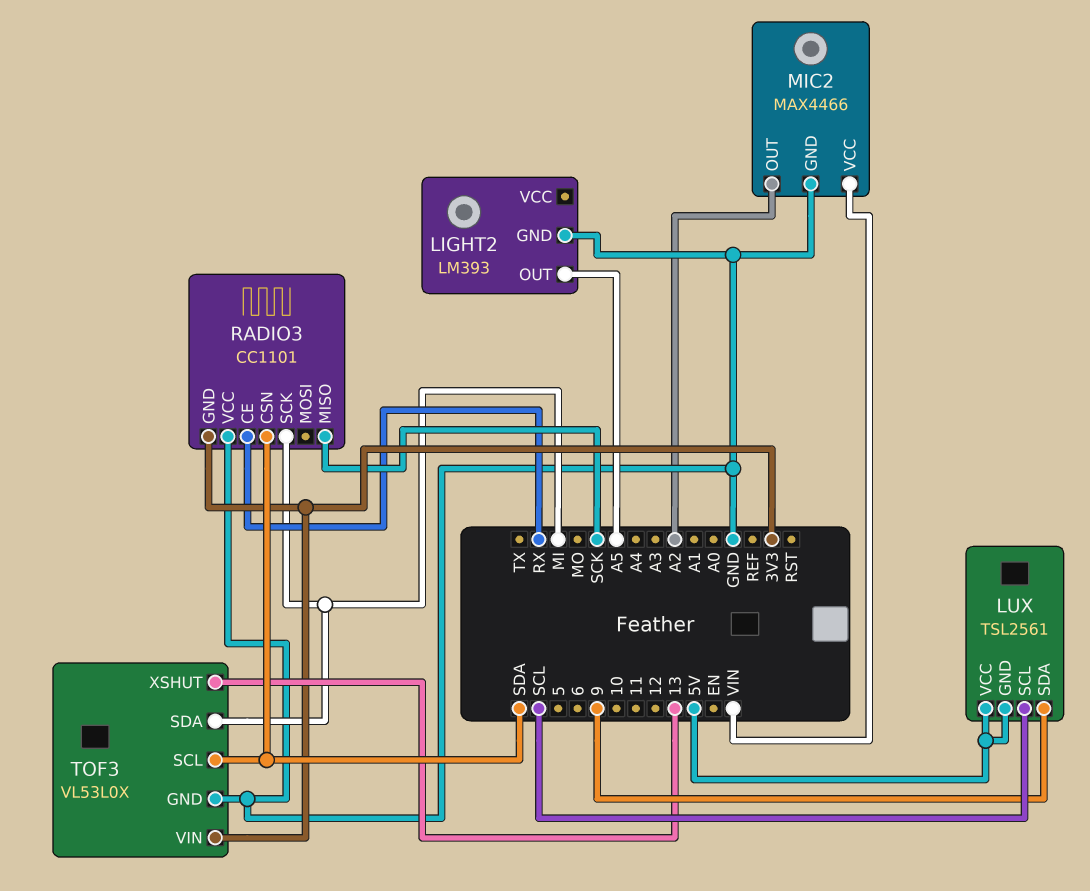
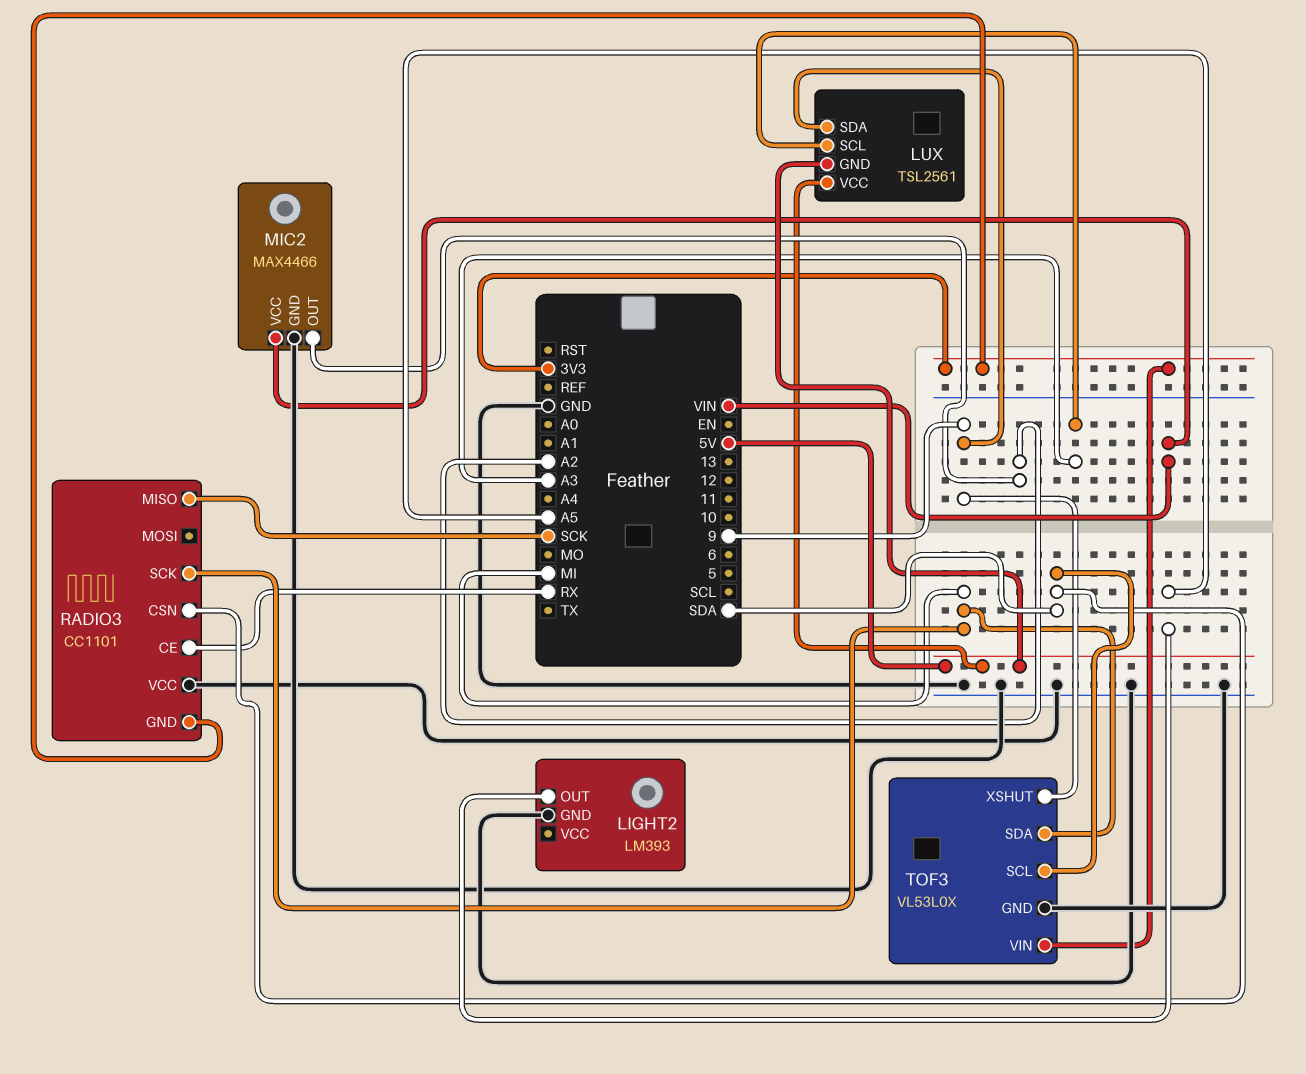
LUX pin SCL: SCL -> A3
TOF3 pin XSHUT: 13 -> 9

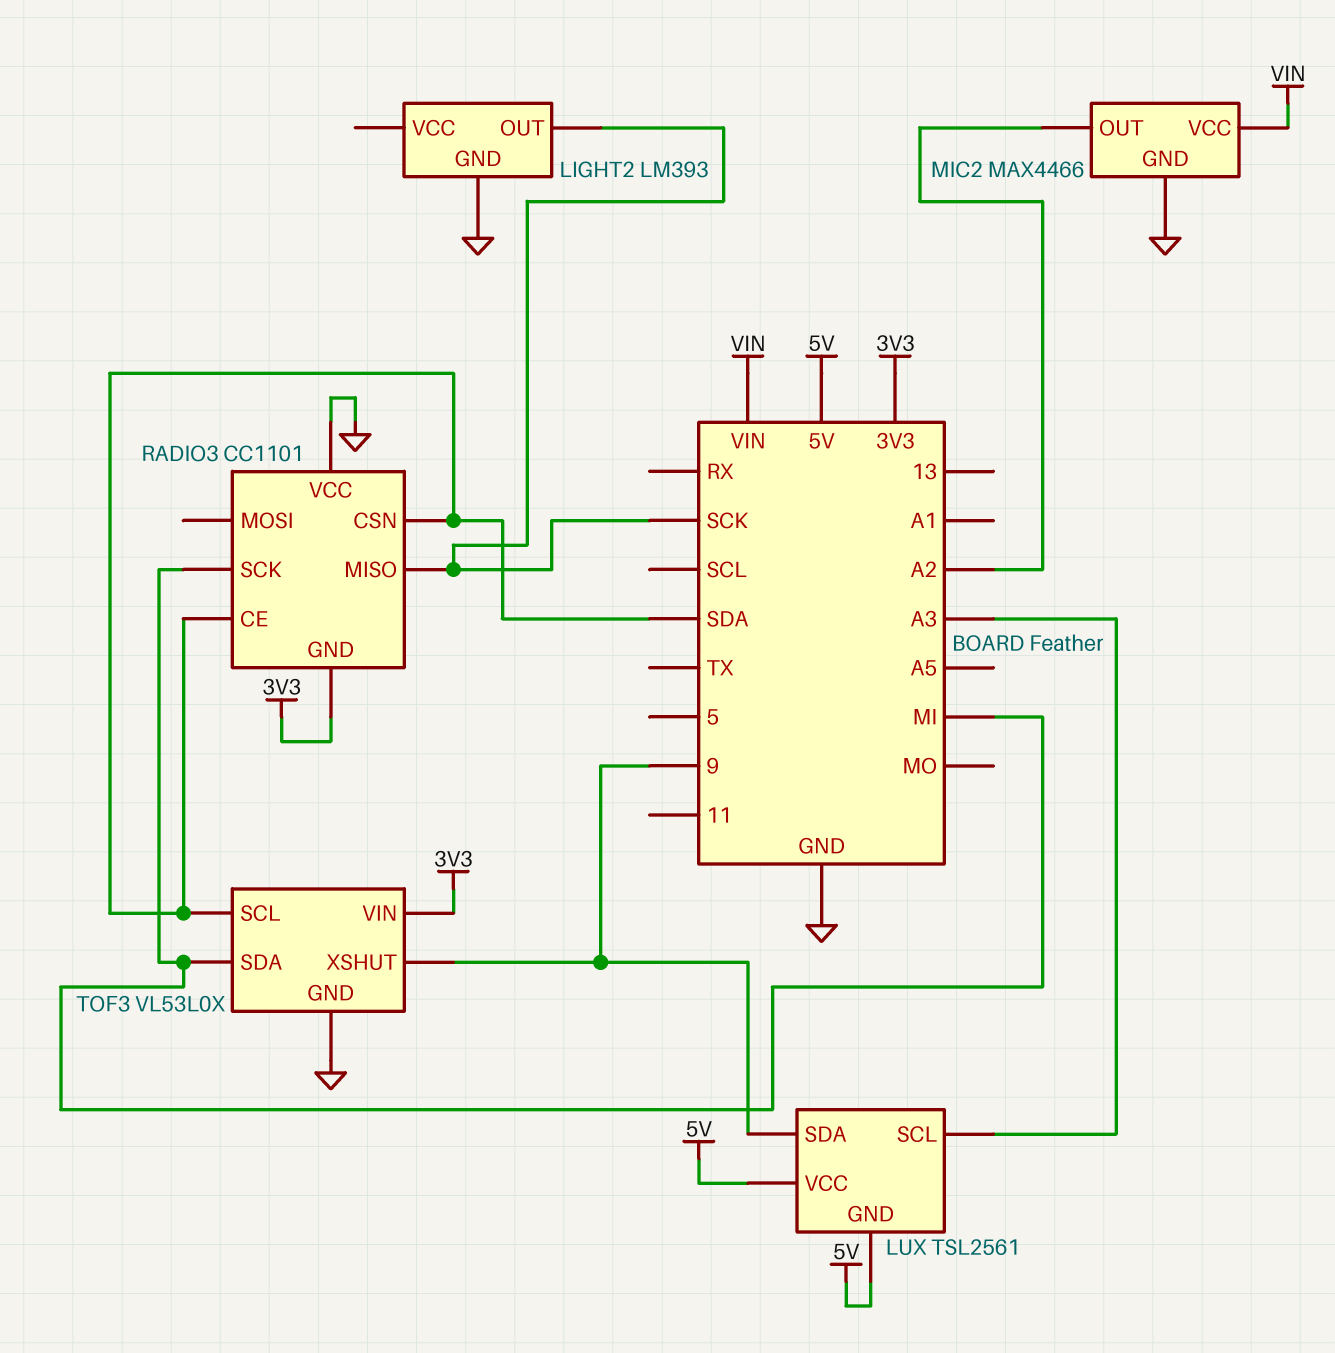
LIGHT2 pin OUT: A5 -> SCK
RADIO3 pin CE: RX -> SDA

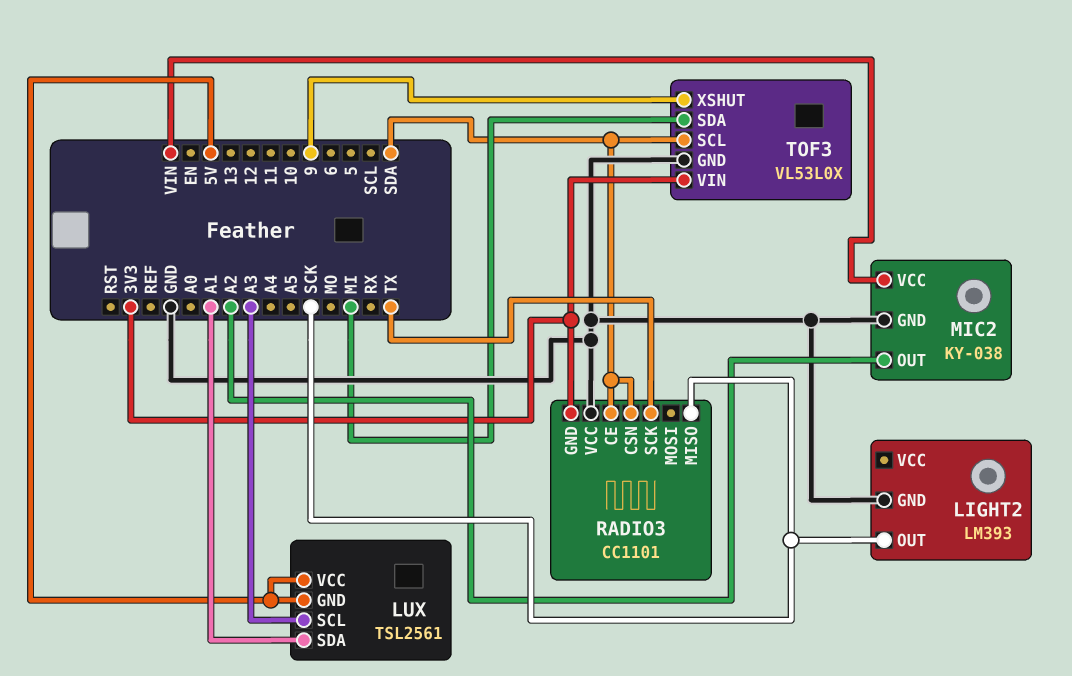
LUX pin SDA: 9 -> A1
MIC2: MAX4466 -> KY-038
RADIO3 pin SCK: MI -> TX

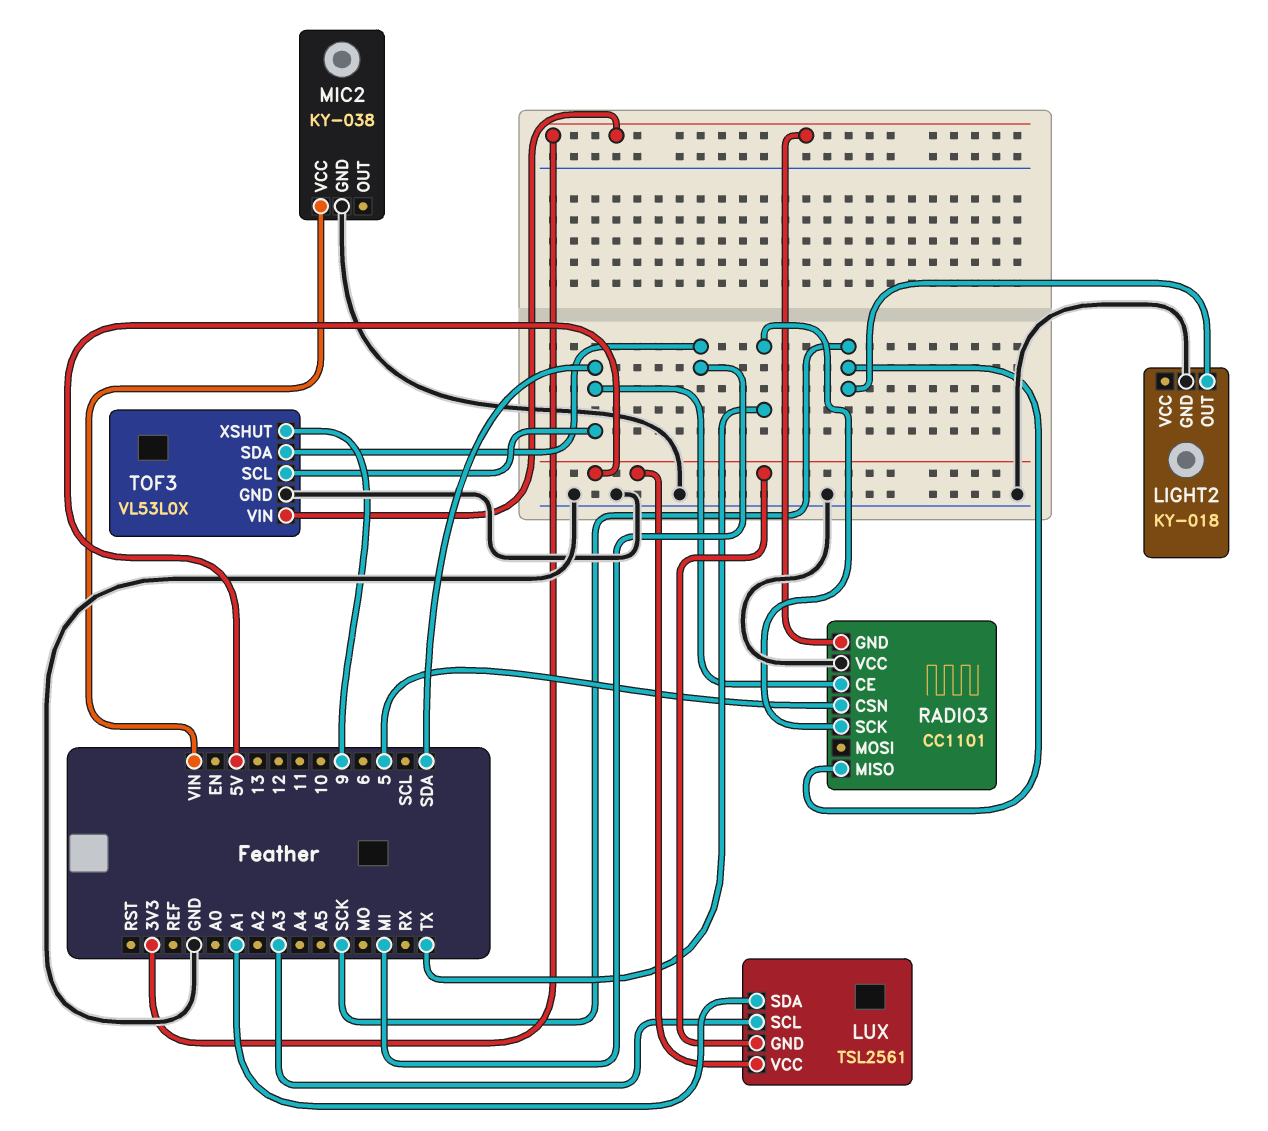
LIGHT2: LM393 -> KY-018
MIC2 pin OUT: A2 -> none
RADIO3 pin CSN: SDA -> 5

